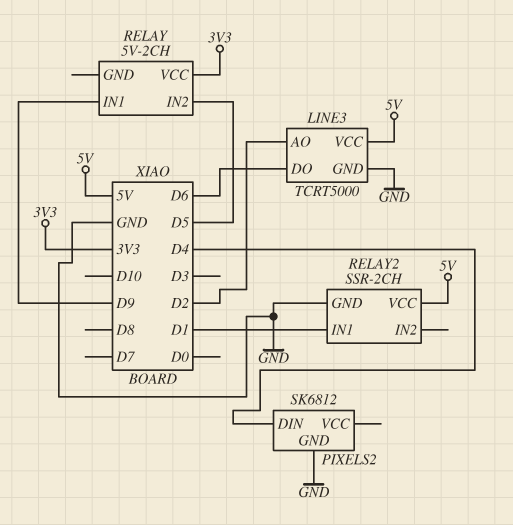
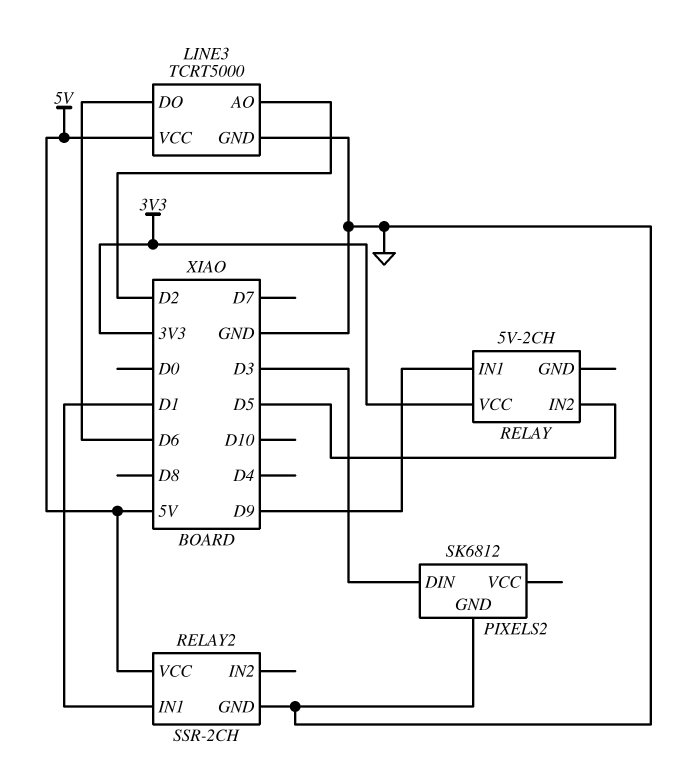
PIXELS2 pin DIN: D4 -> D3

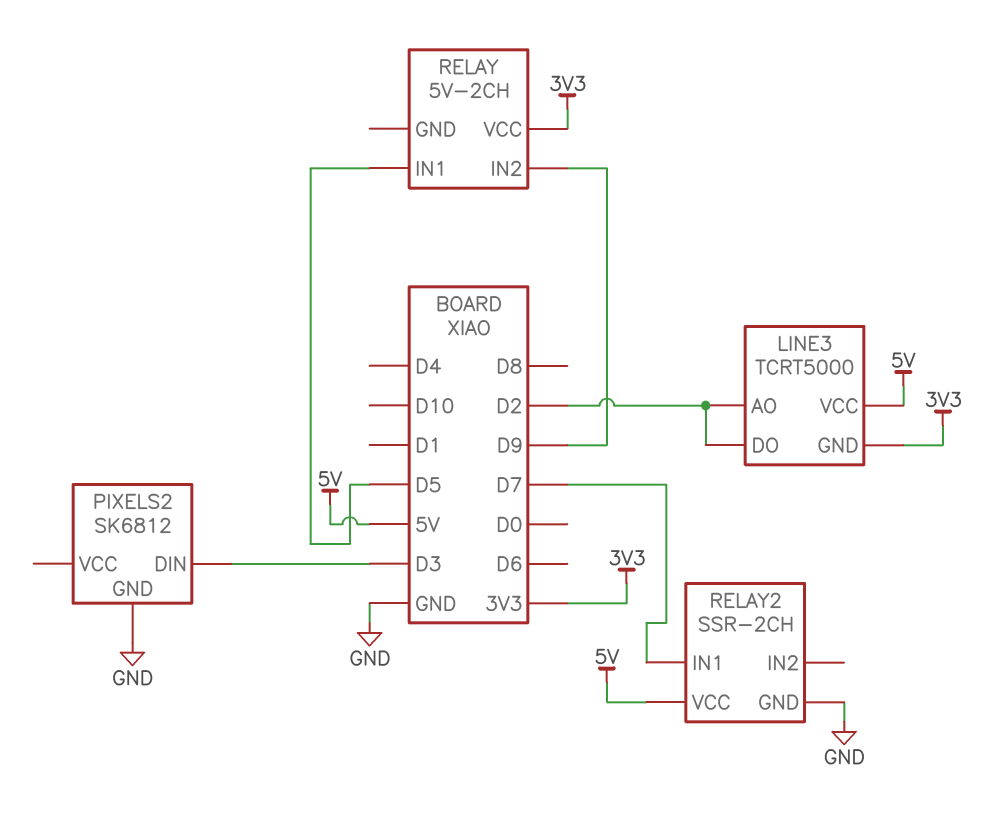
LINE3 pin DO: D6 -> D2
LINE3 pin GND: GND -> 3V3
RELAY pin IN1: D9 -> D5
RELAY pin IN2: D5 -> D9
RELAY2 pin IN1: D1 -> D7

